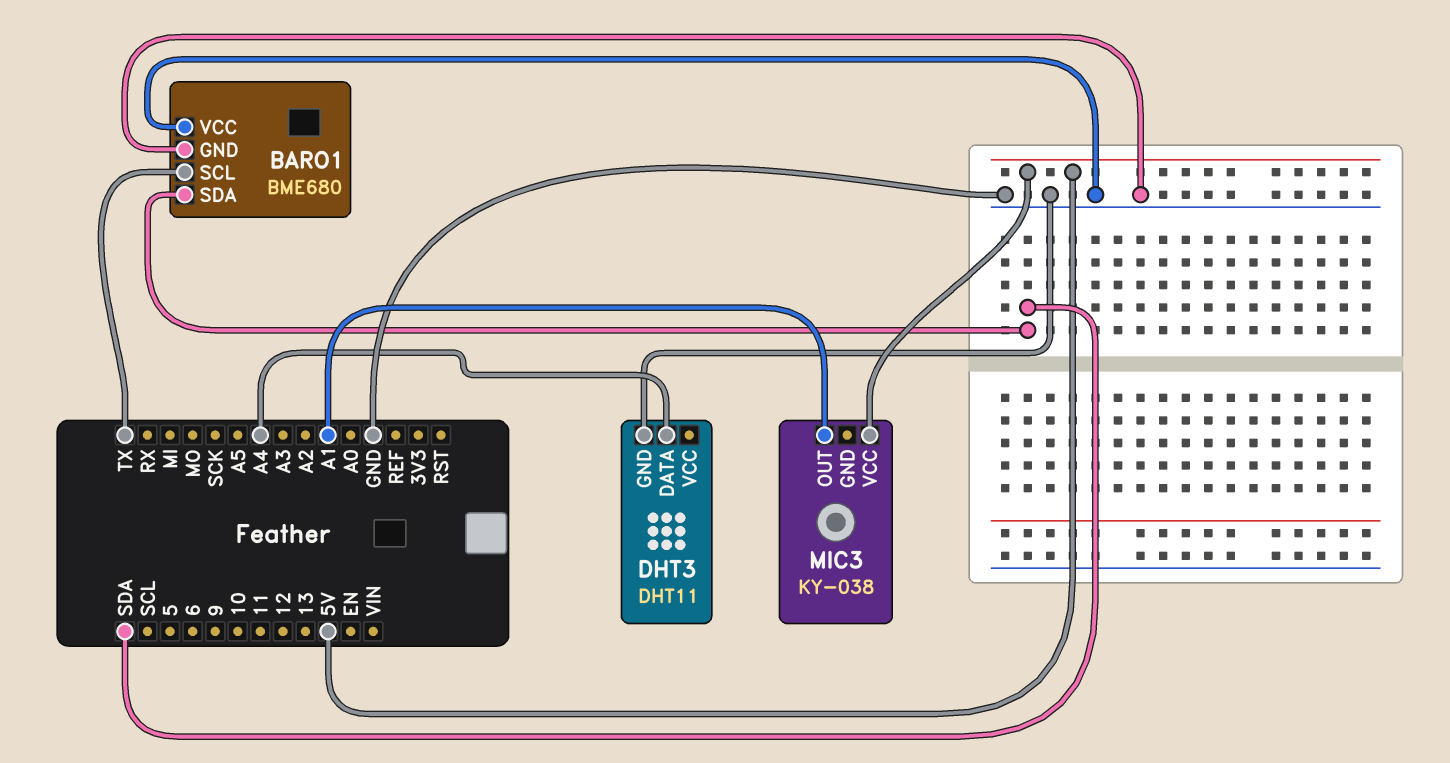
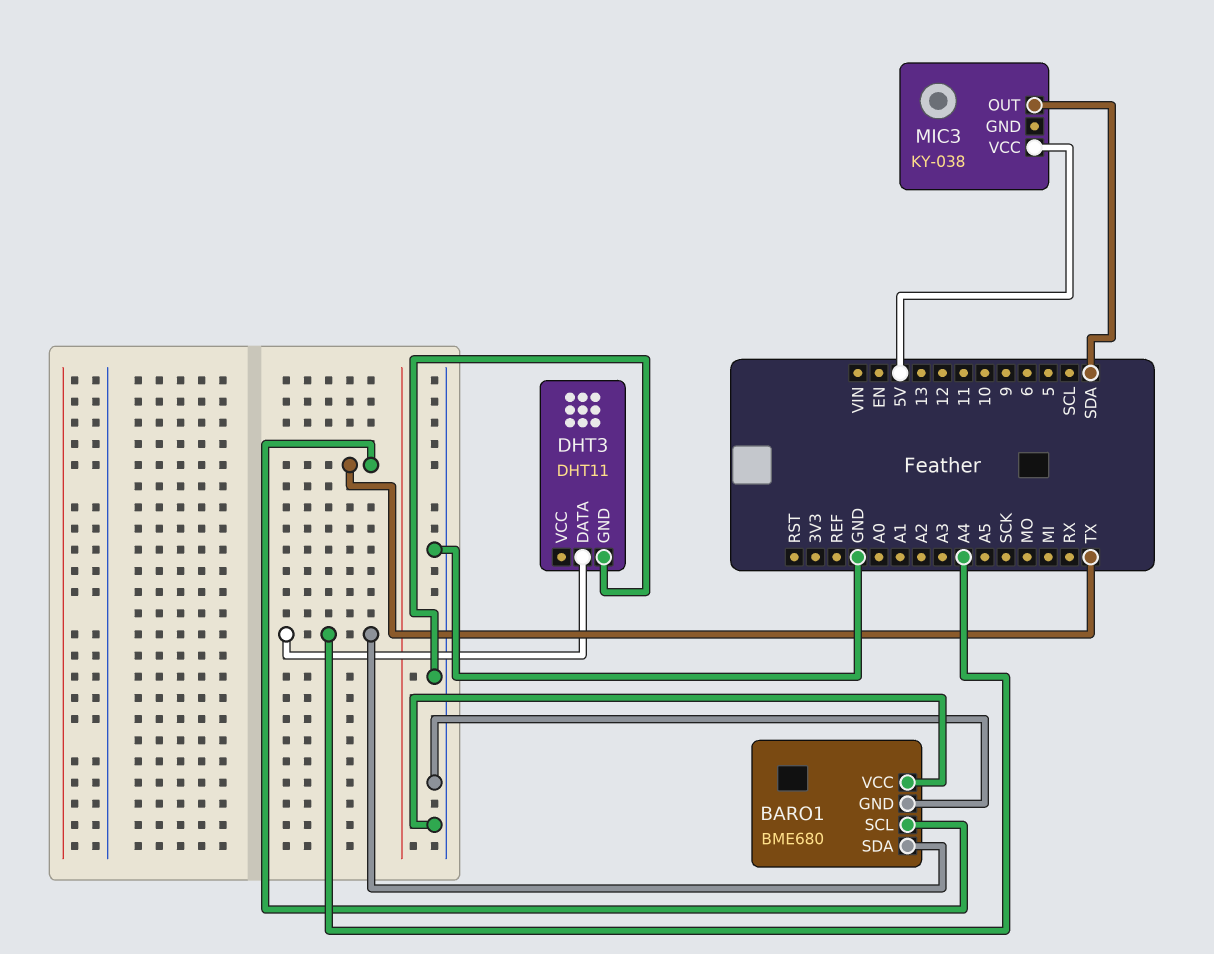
BARO1 pin SDA: SDA -> A4
MIC3 pin OUT: A1 -> SDA

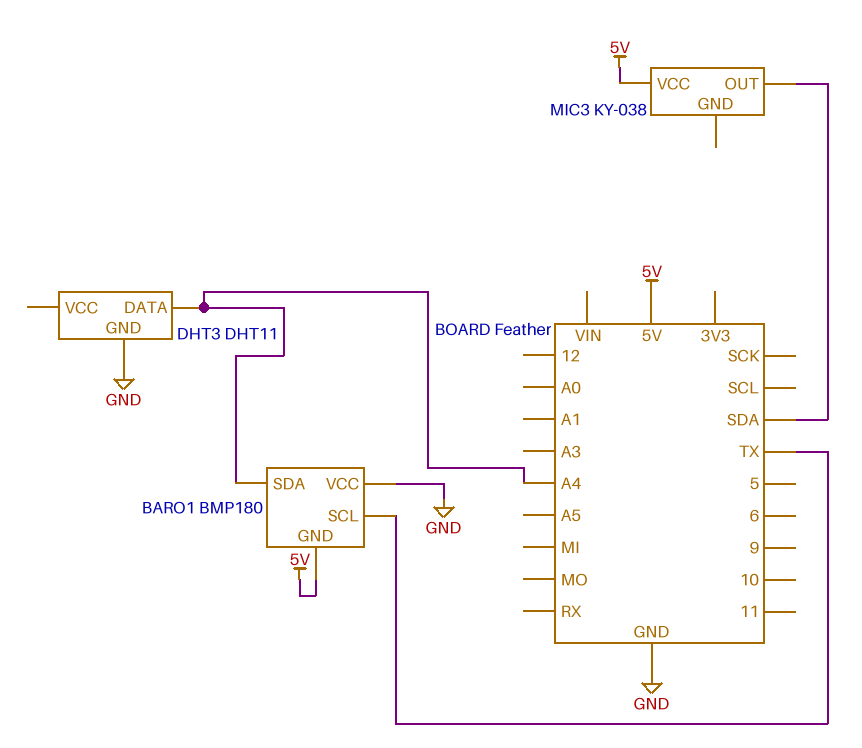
BARO1: BME680 -> BMP180
BARO1 pin GND: GND -> 5V

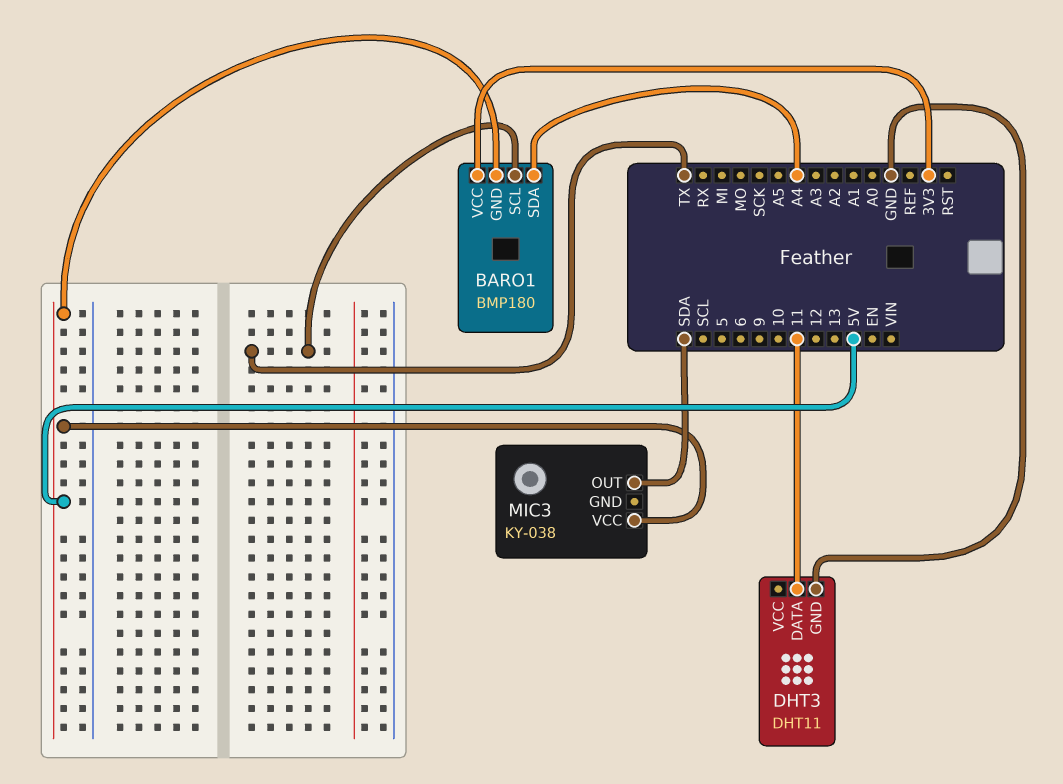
BARO1 pin VCC: GND -> 3V3
DHT3 pin DATA: A4 -> 11

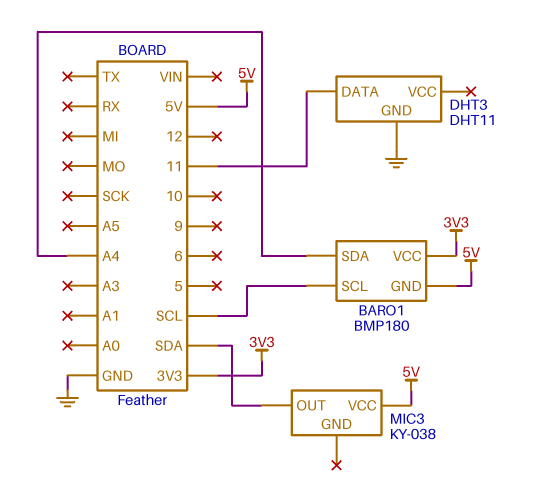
BARO1 pin SCL: TX -> SCL

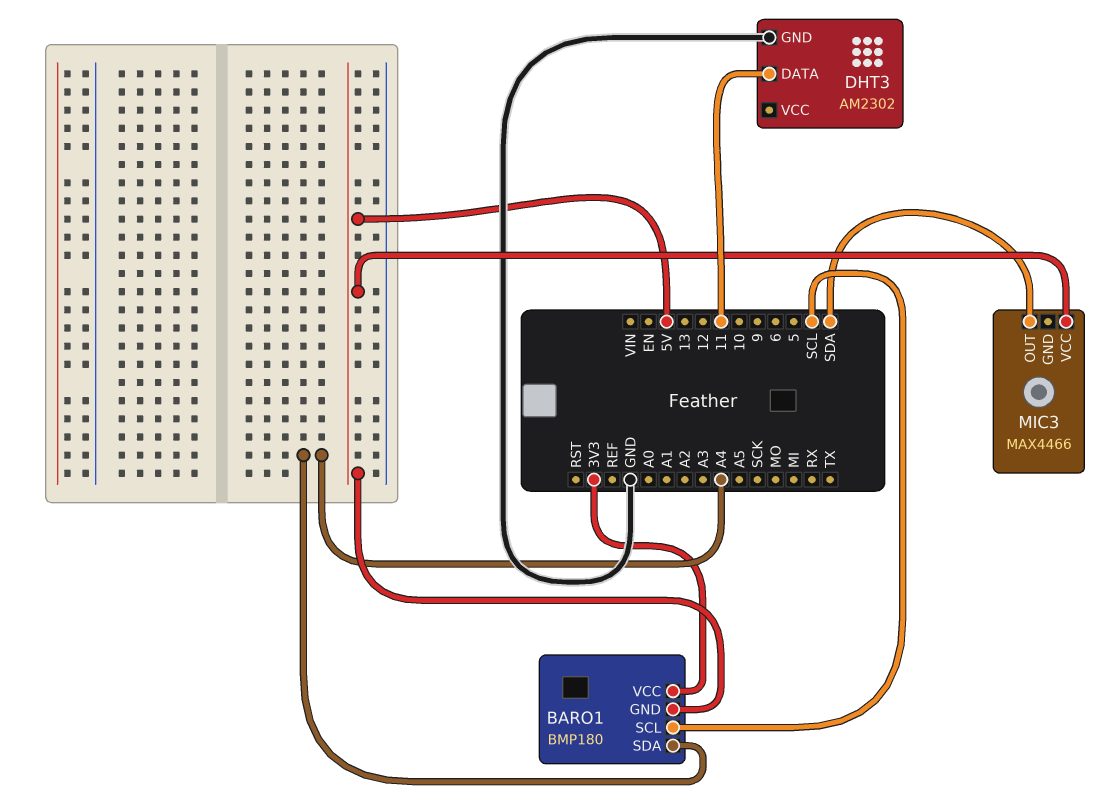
DHT3: DHT11 -> AM2302
MIC3: KY-038 -> MAX4466

